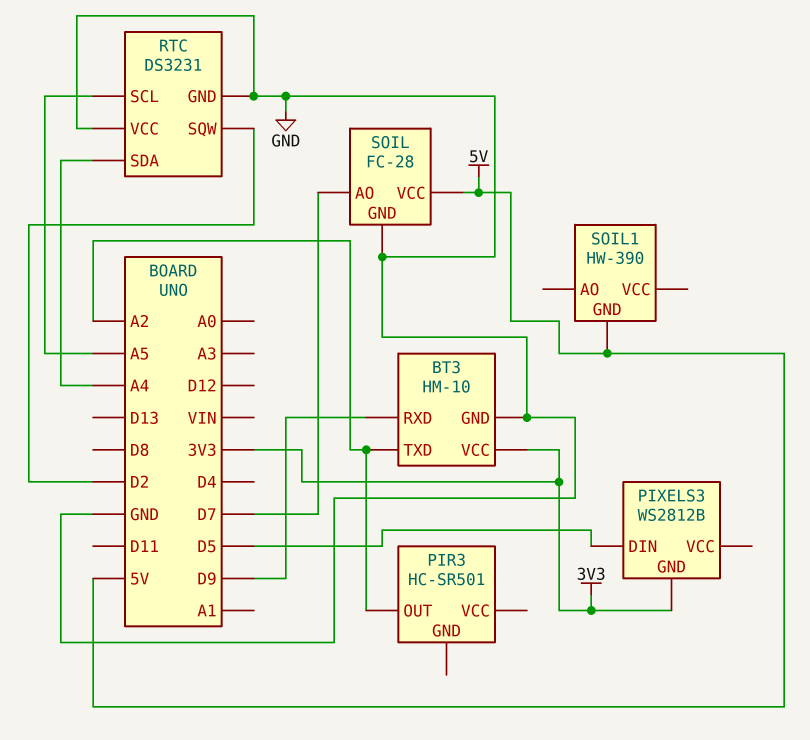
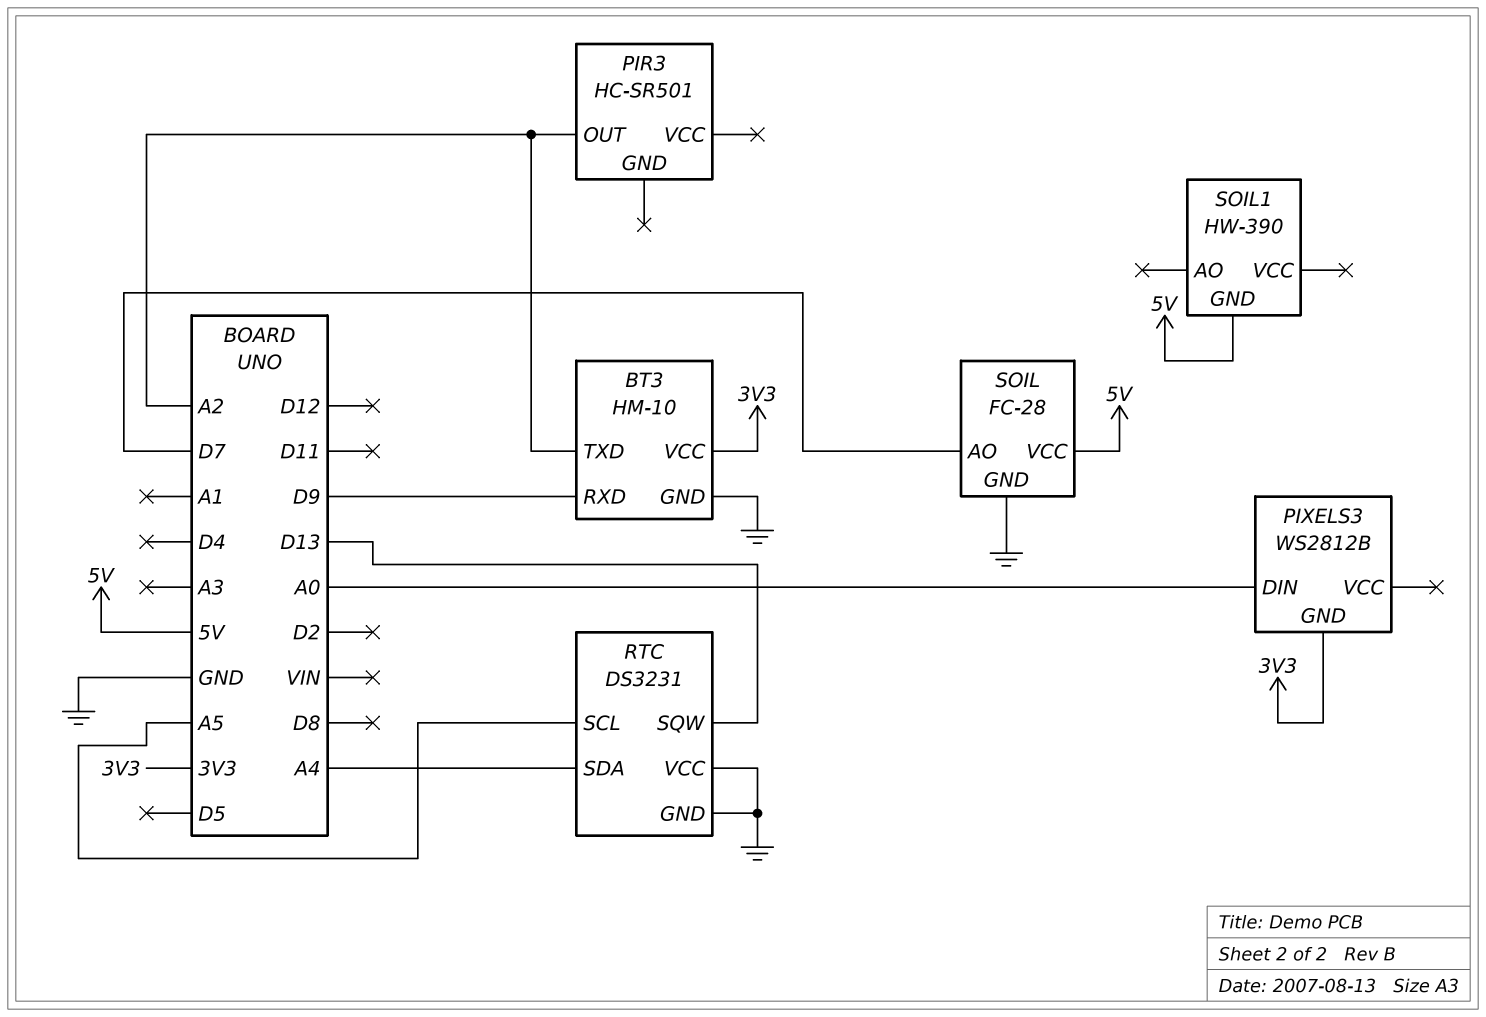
PIXELS3 pin DIN: D5 -> A0
RTC pin SQW: D2 -> D13

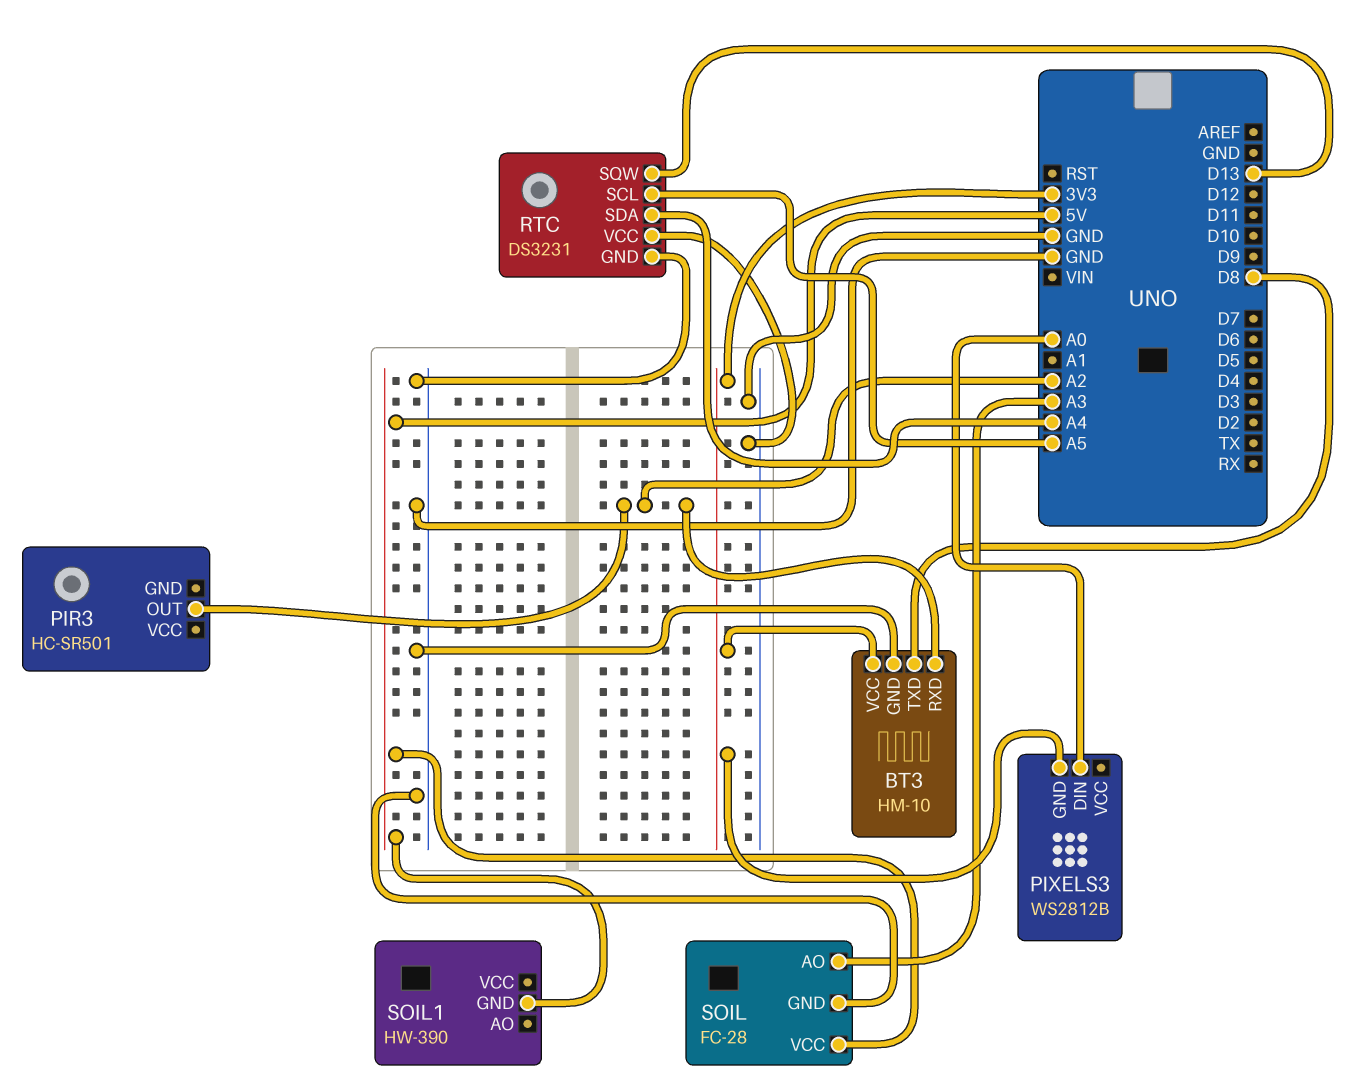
BT3 pin RXD: D9 -> A2
BT3 pin TXD: A2 -> D8
SOIL pin AO: D7 -> A3

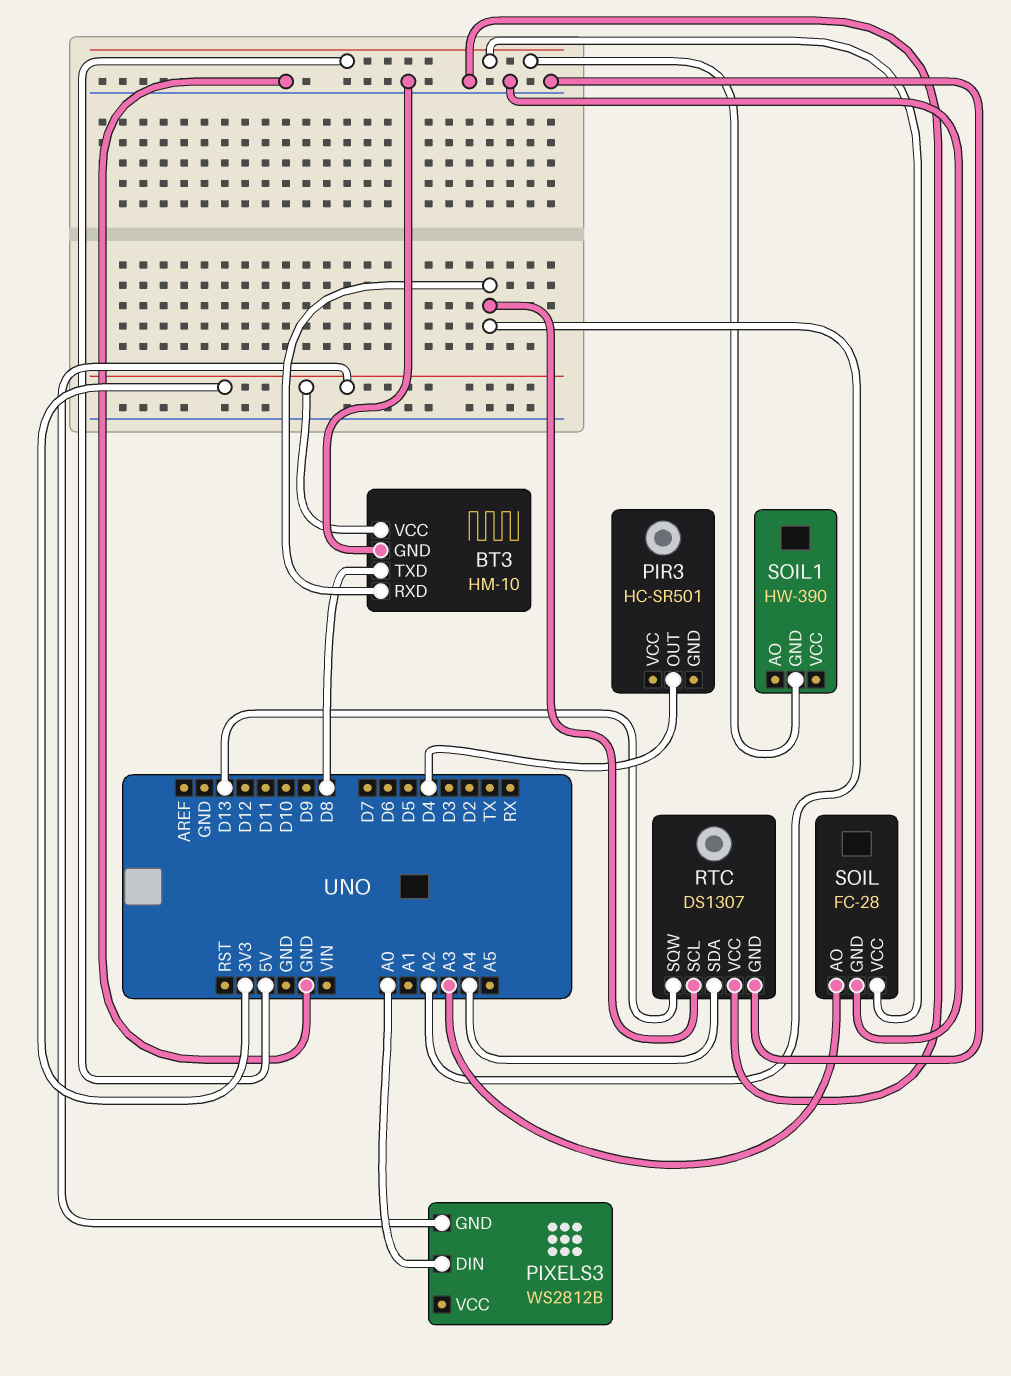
PIR3 pin OUT: A2 -> D4
RTC: DS3231 -> DS1307
RTC pin SCL: A5 -> A2

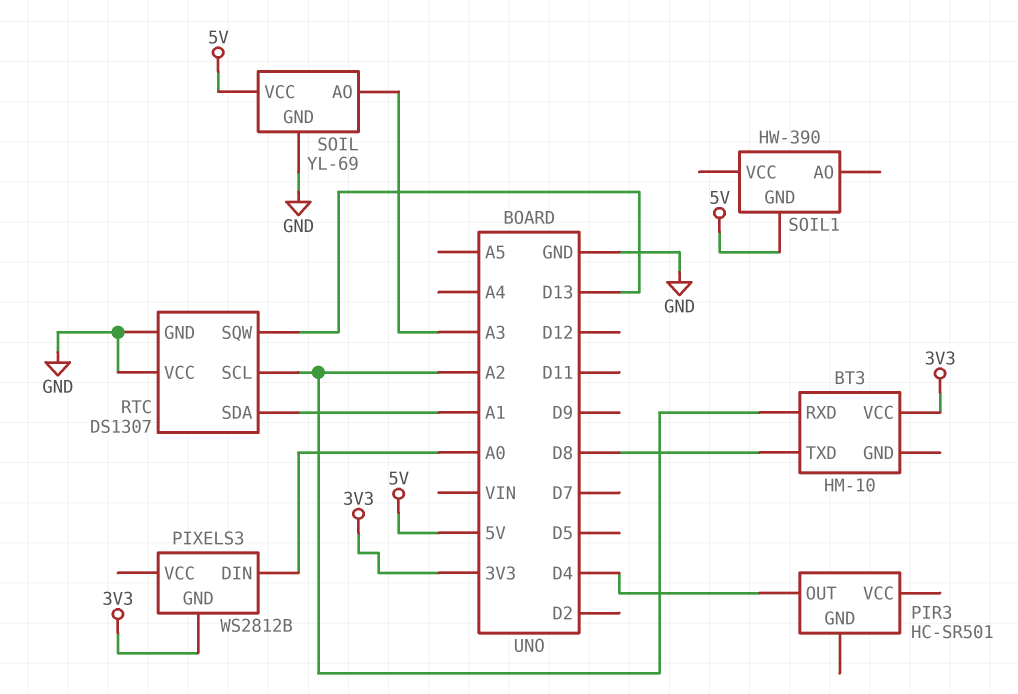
BT3 pin GND: GND -> none
RTC pin SDA: A4 -> A1
SOIL: FC-28 -> YL-69

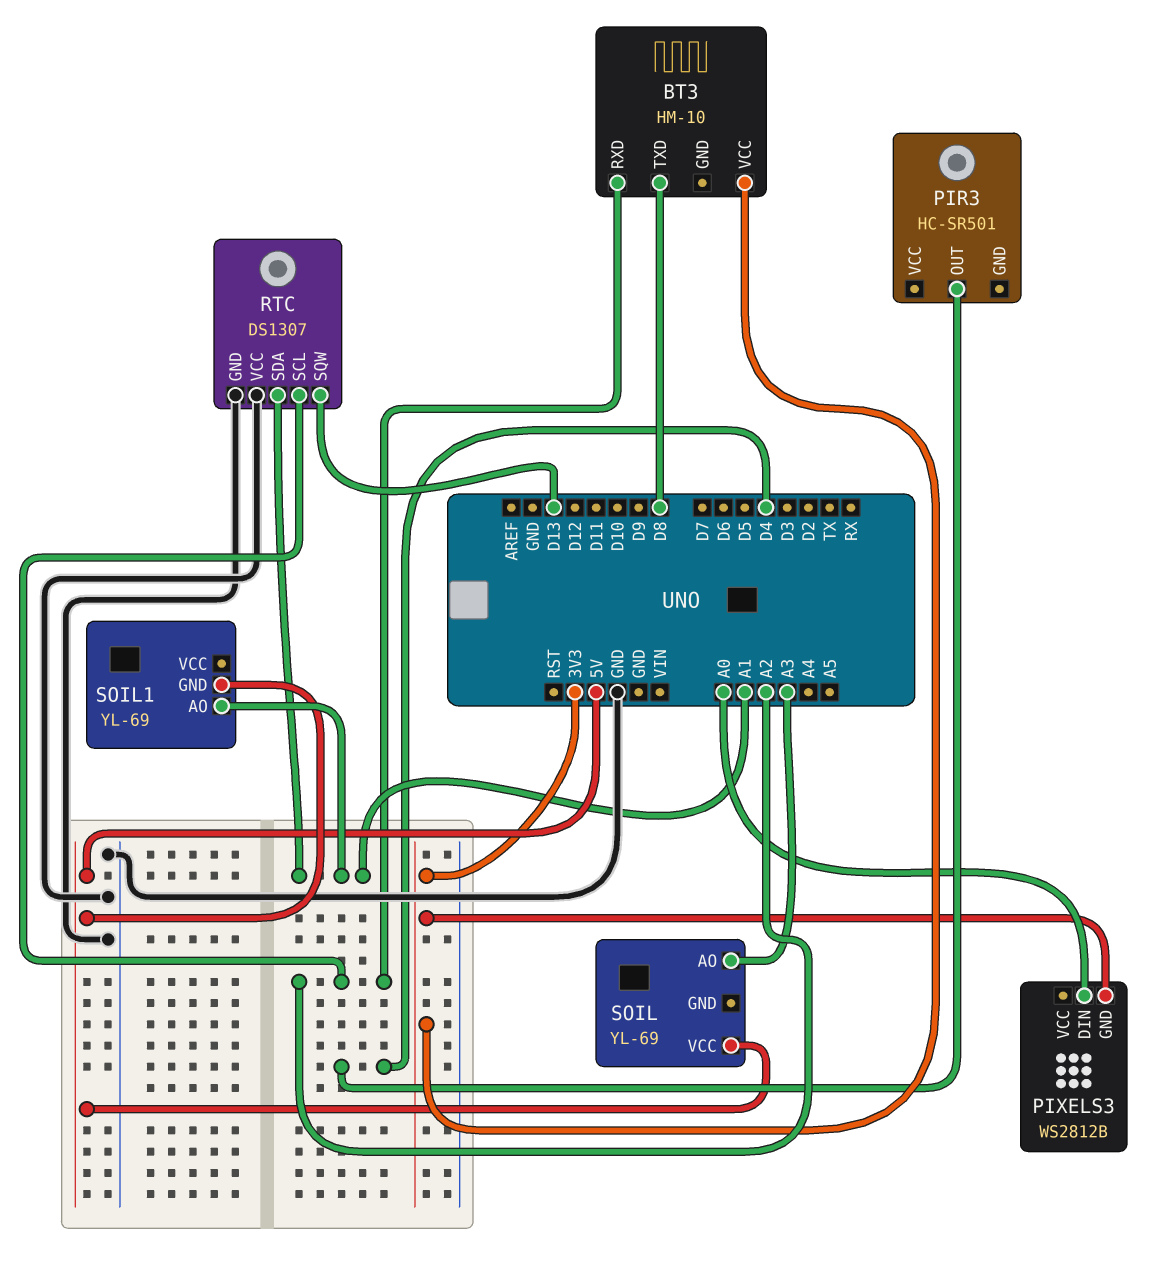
SOIL pin GND: GND -> none
SOIL1: HW-390 -> YL-69
SOIL1 pin AO: none -> A1

